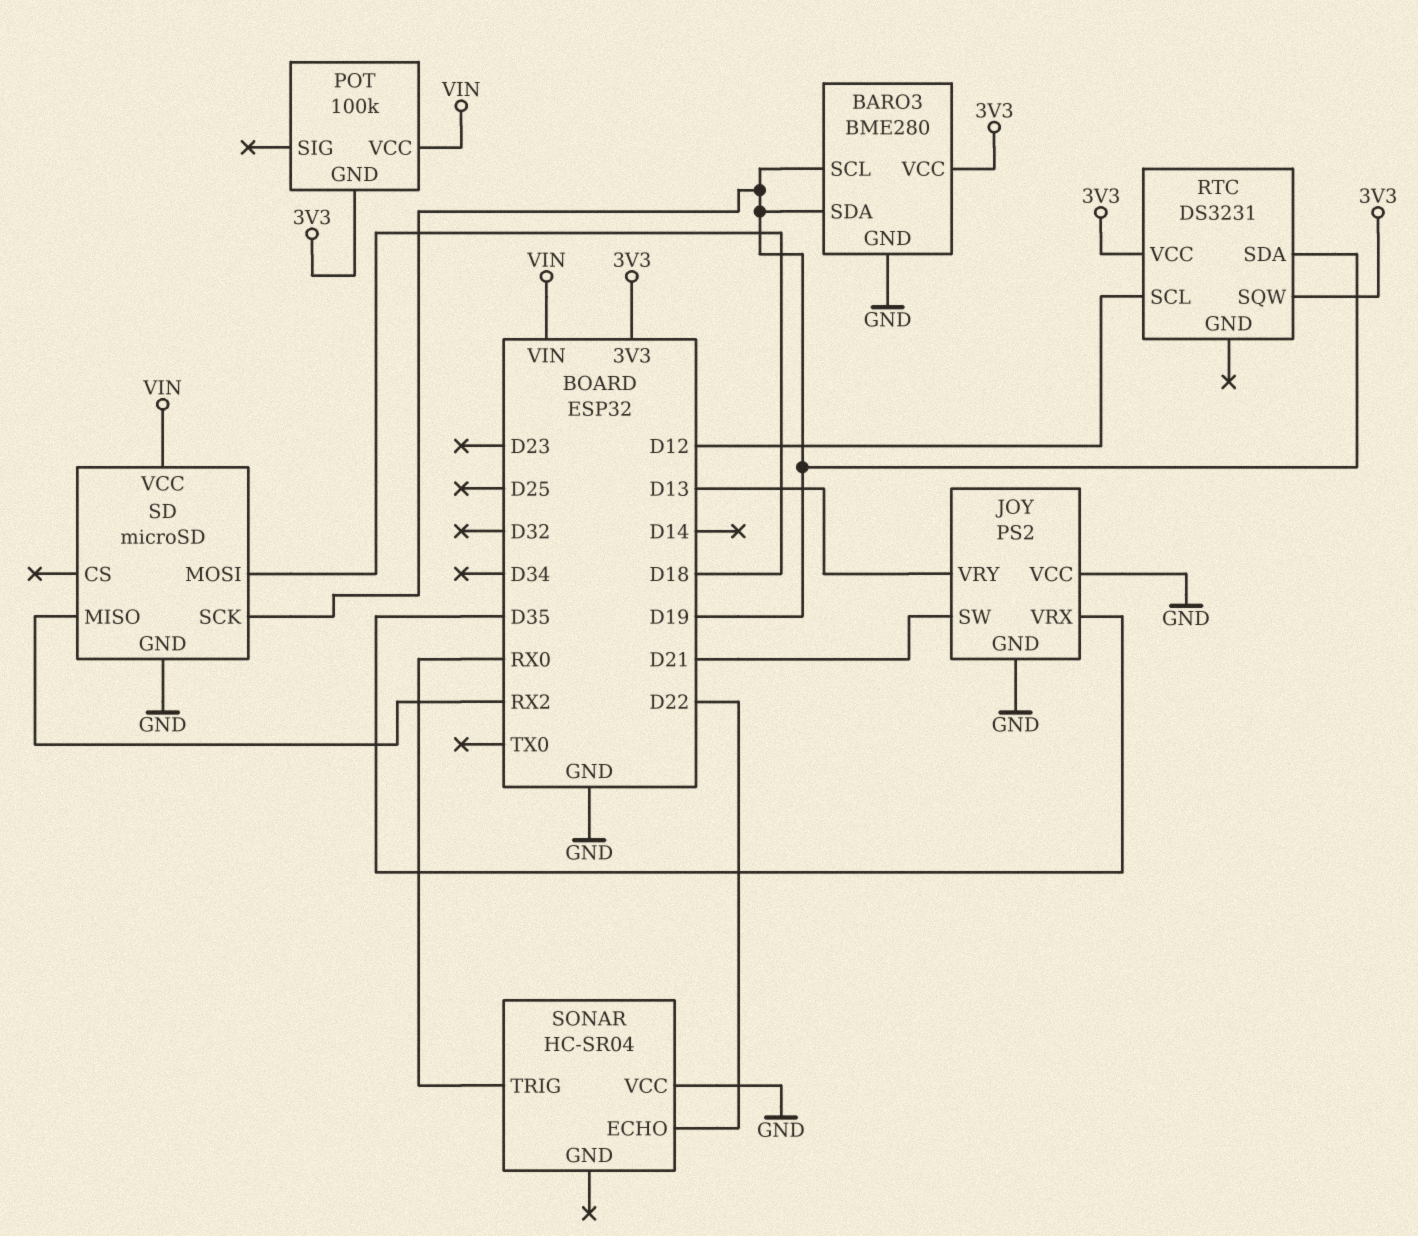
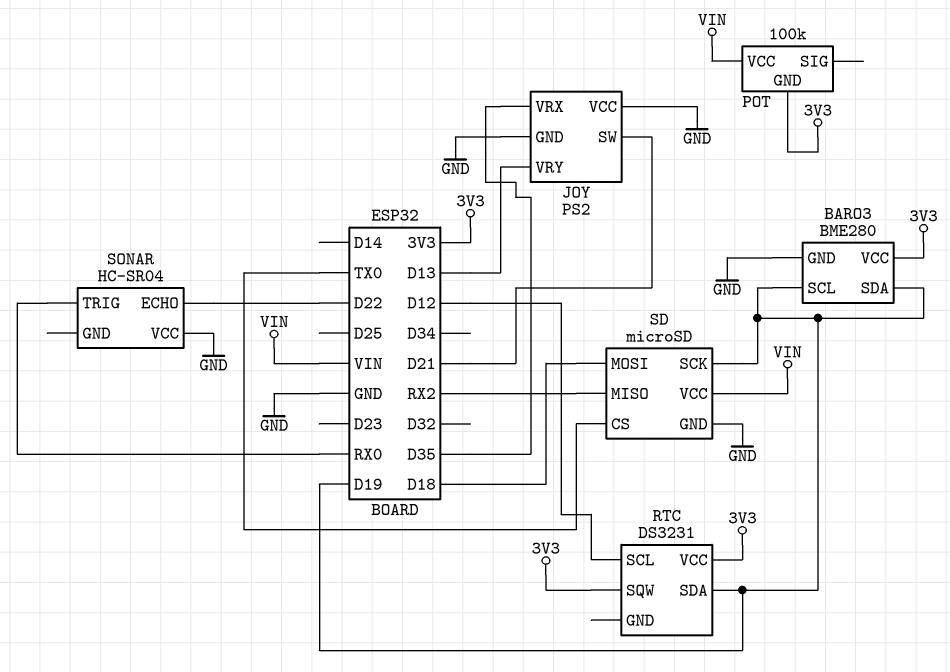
SD pin CS: none -> TX0

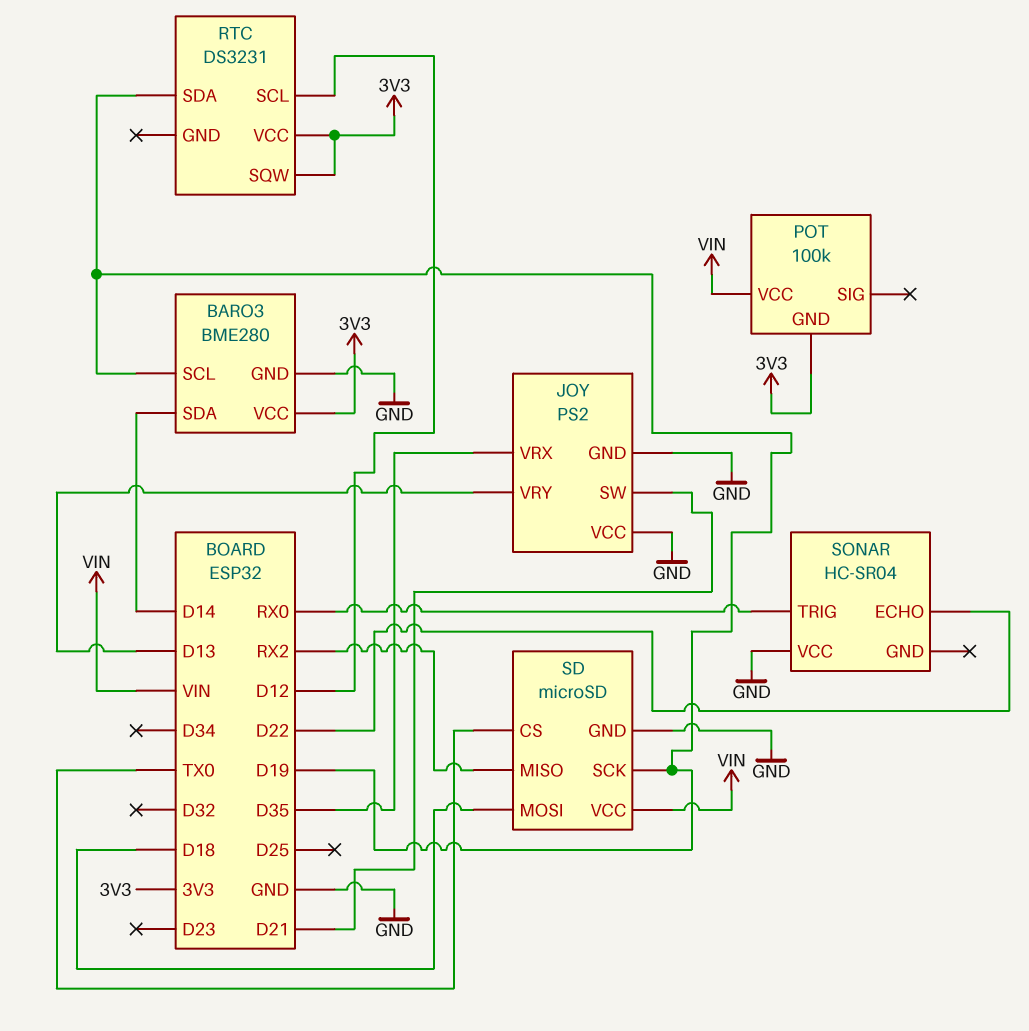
BARO3 pin SDA: D19 -> D14

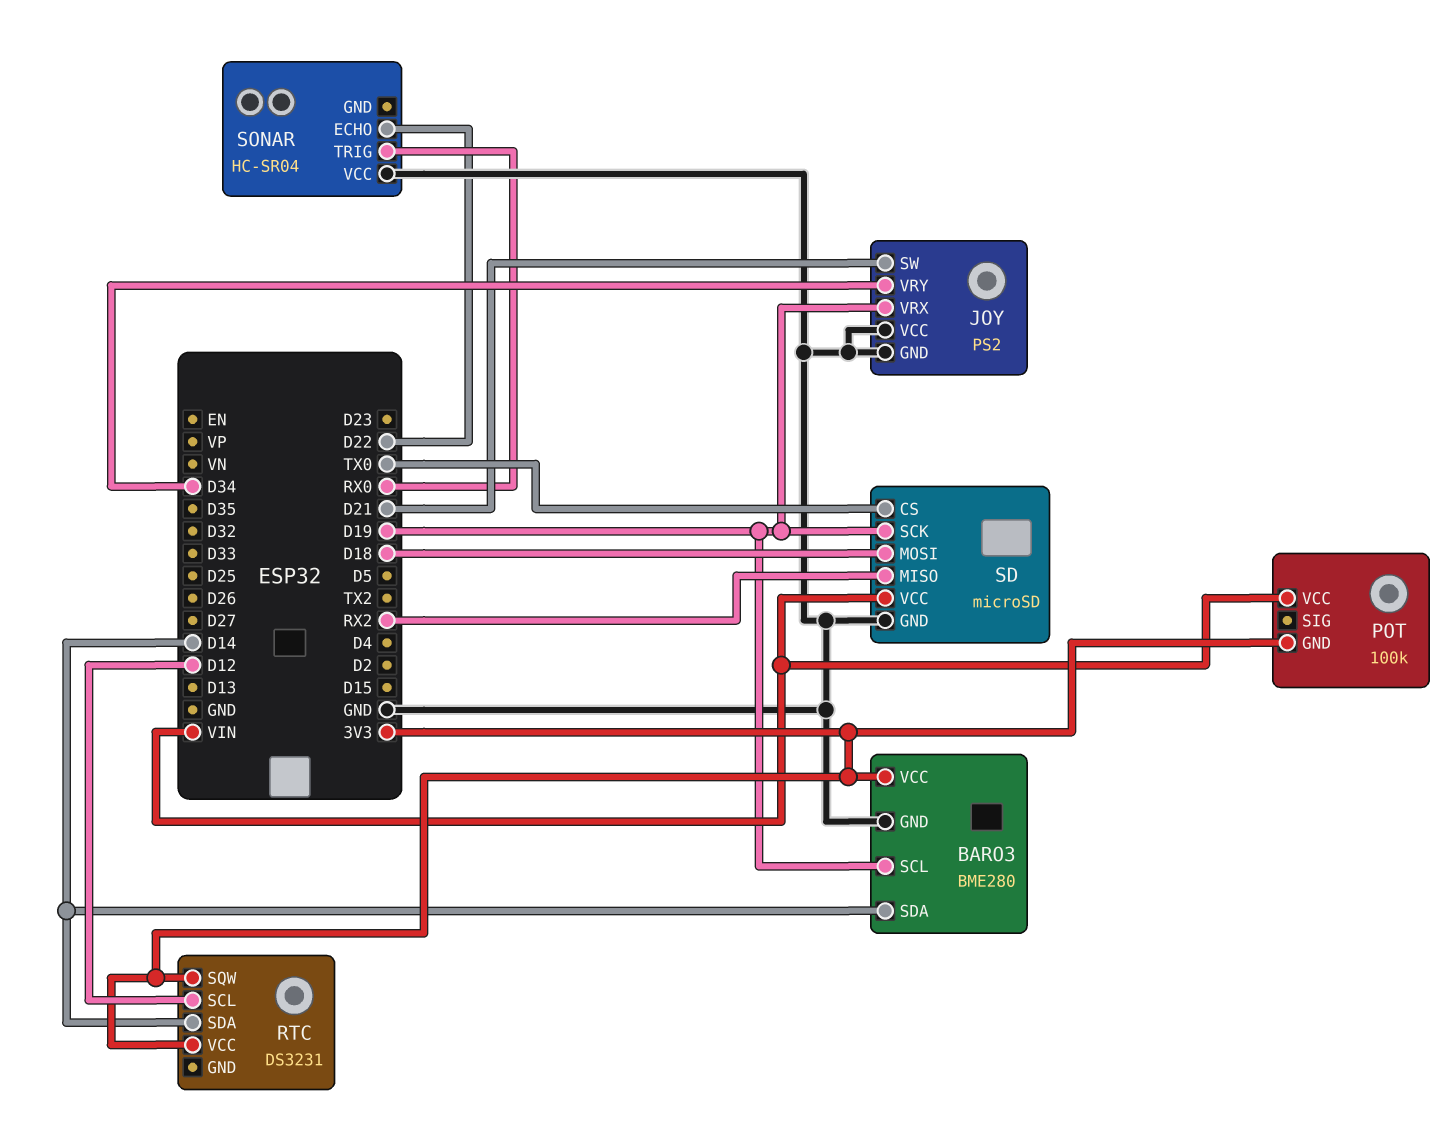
JOY pin VRX: D35 -> D19
JOY pin VRY: D13 -> D34
RTC pin SDA: D19 -> D14

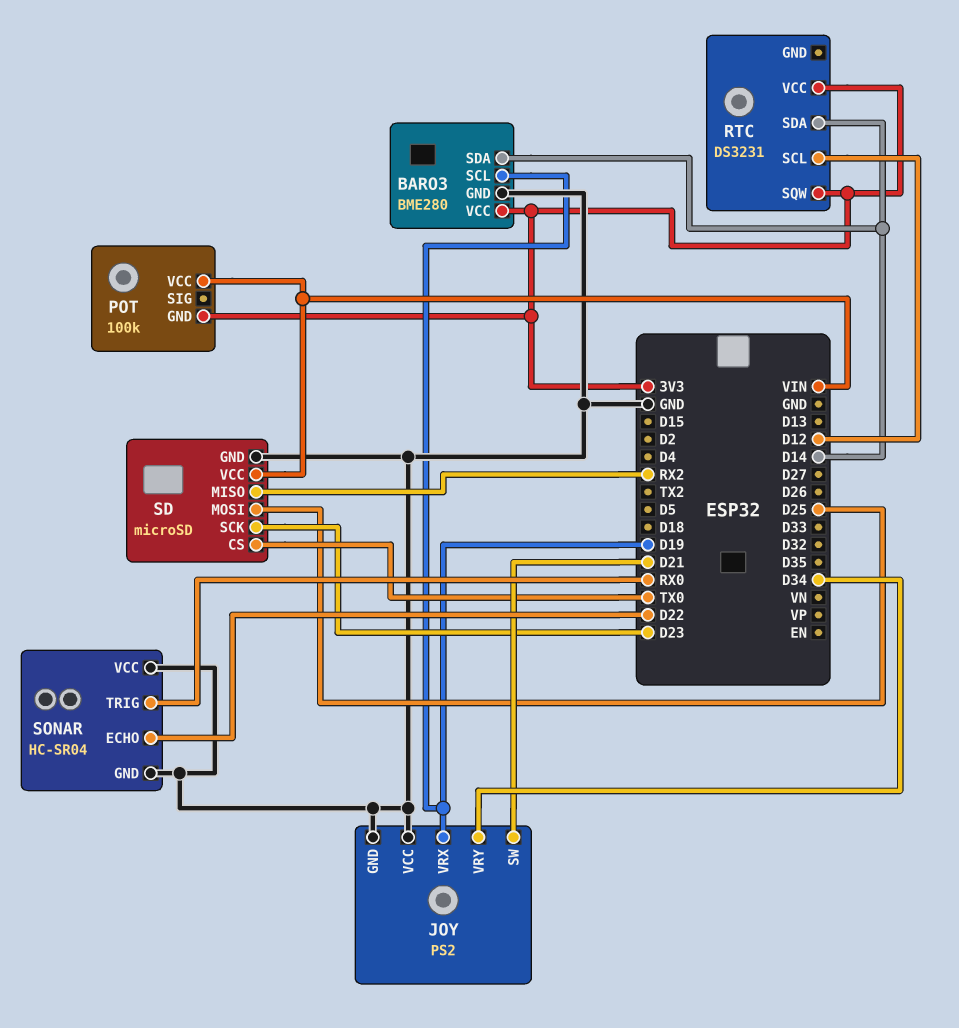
SD pin MOSI: D18 -> D25
SD pin SCK: D19 -> D23
SONAR pin GND: none -> GND

